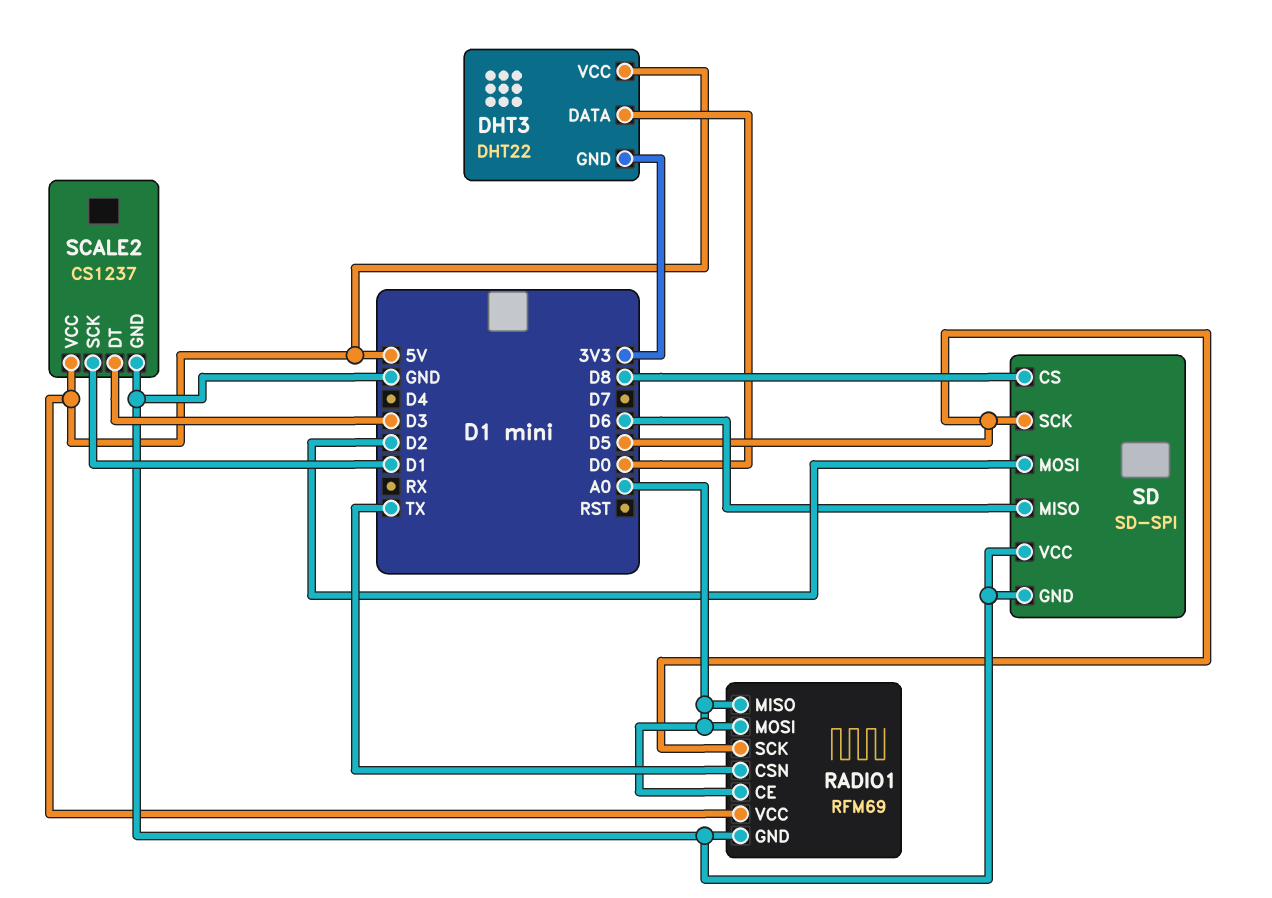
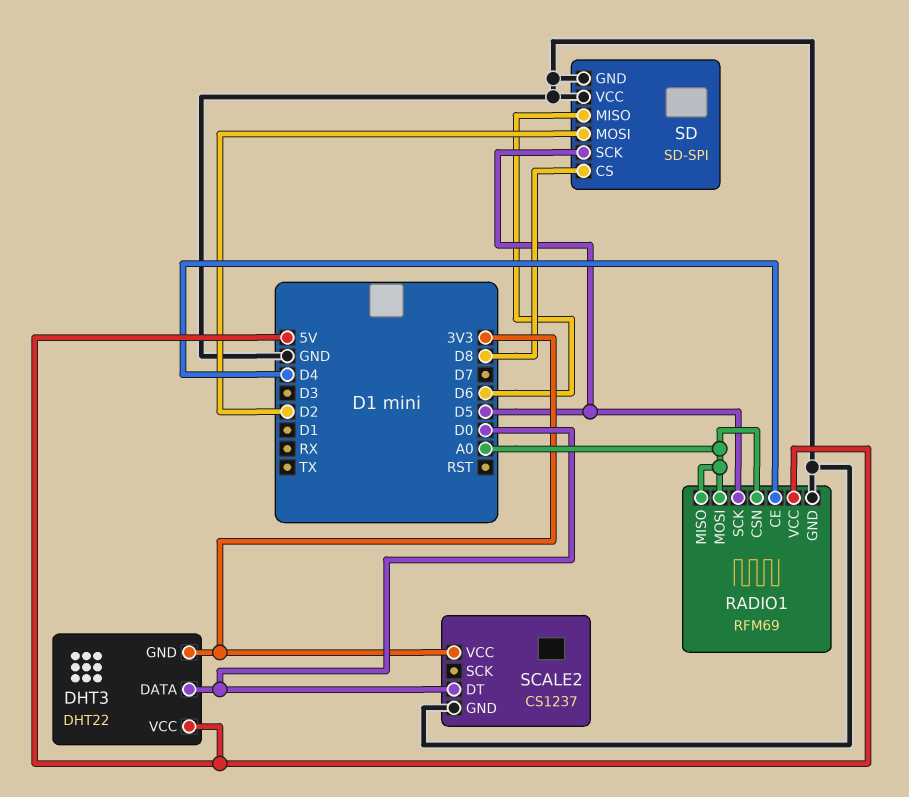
RADIO1 pin CE: A0 -> D4
RADIO1 pin CSN: TX -> A0
SCALE2 pin DT: D3 -> D0
SCALE2 pin SCK: D1 -> none
SCALE2 pin VCC: 5V -> 3V3

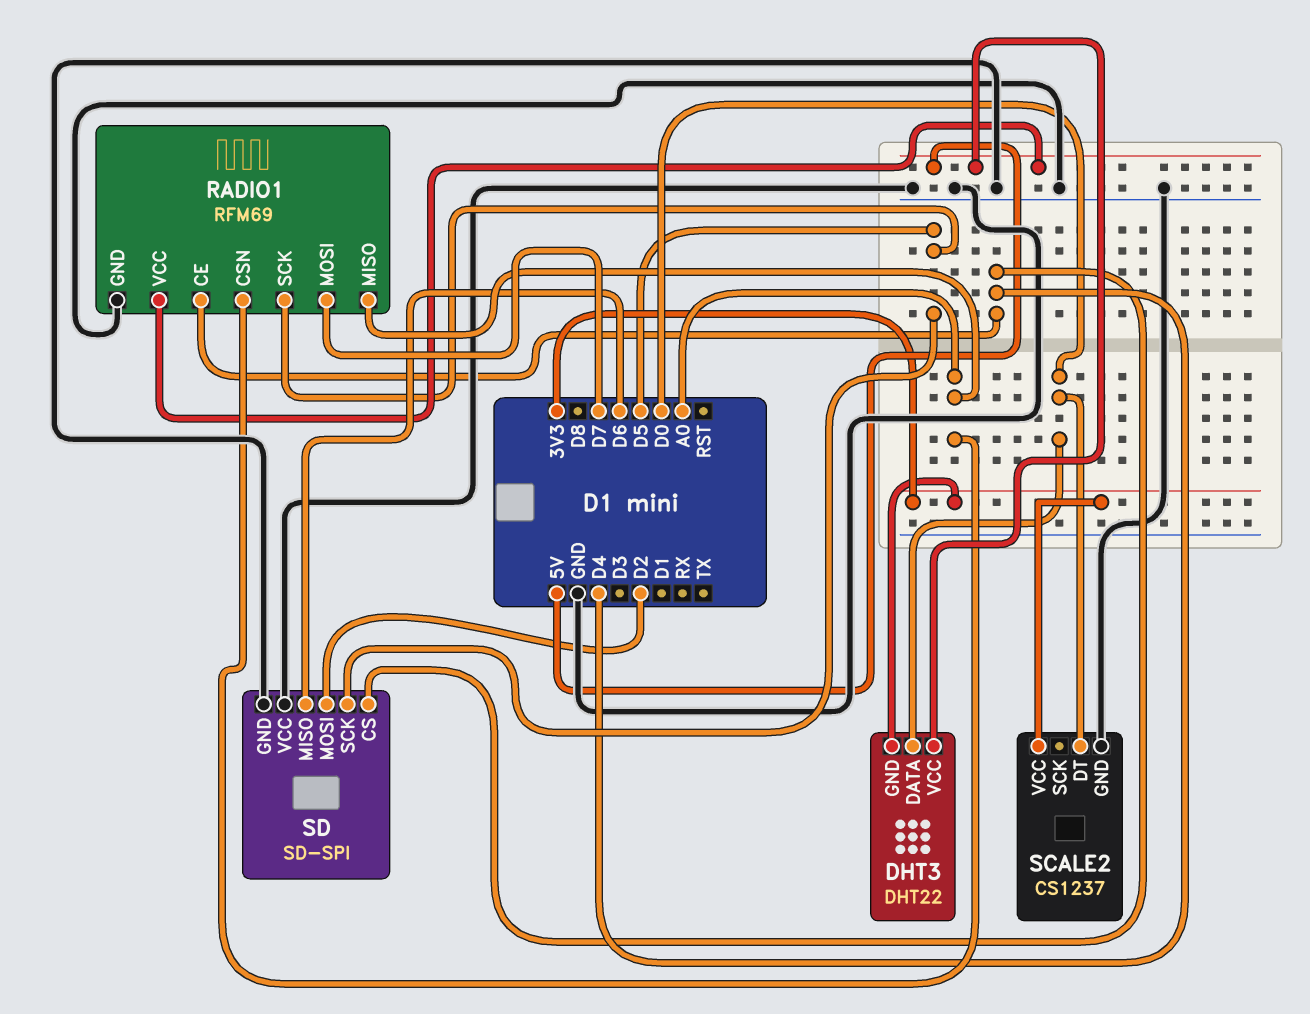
RADIO1 pin MOSI: A0 -> D7
SD pin CS: D8 -> D4

